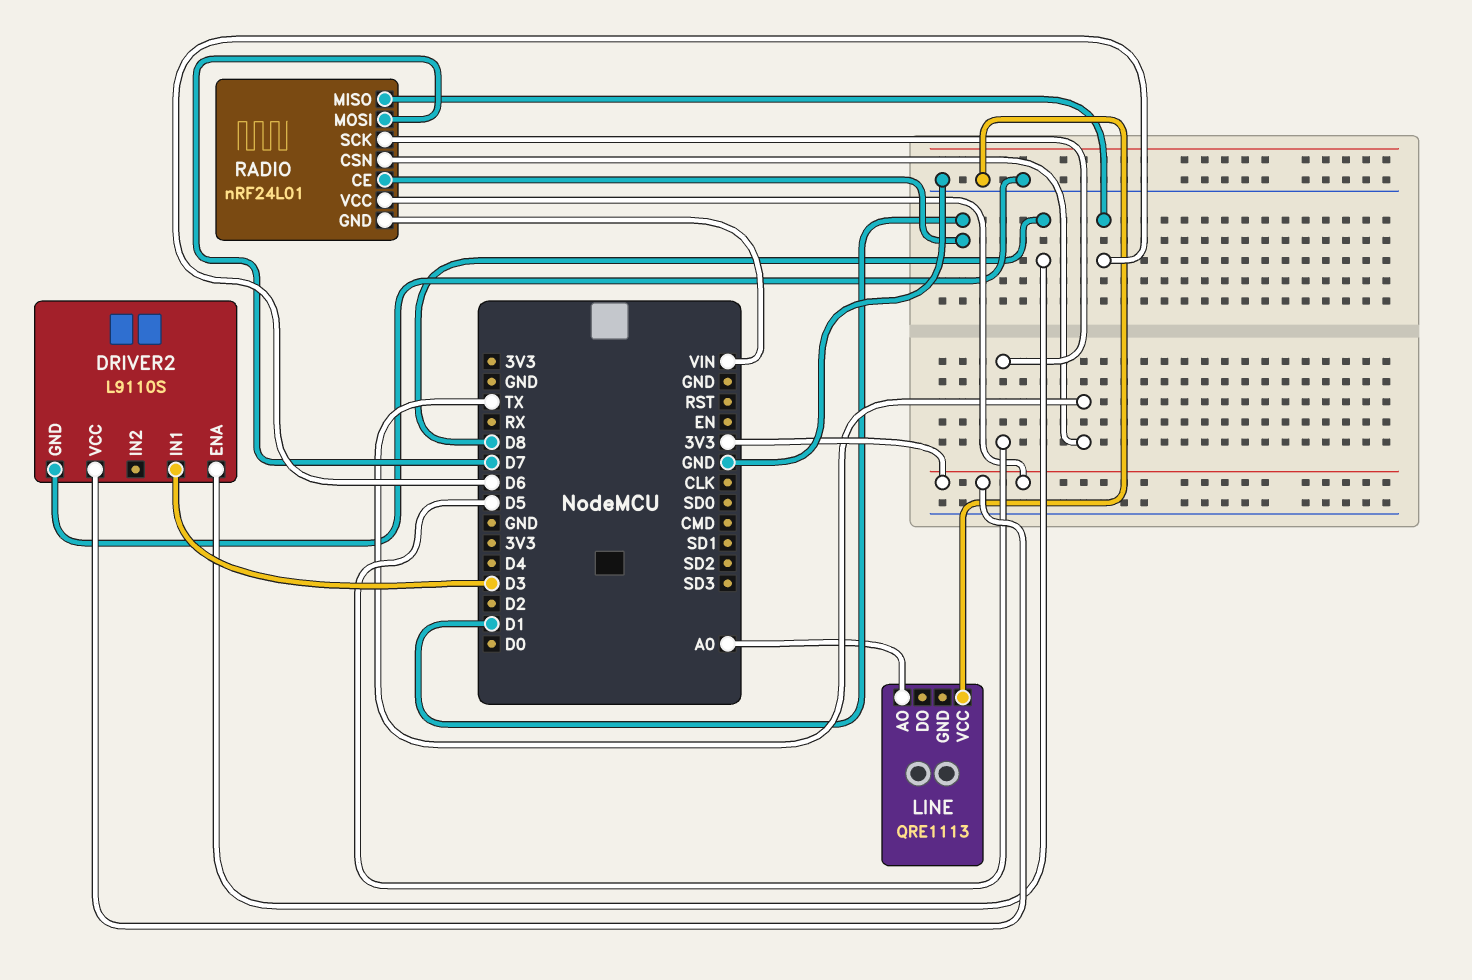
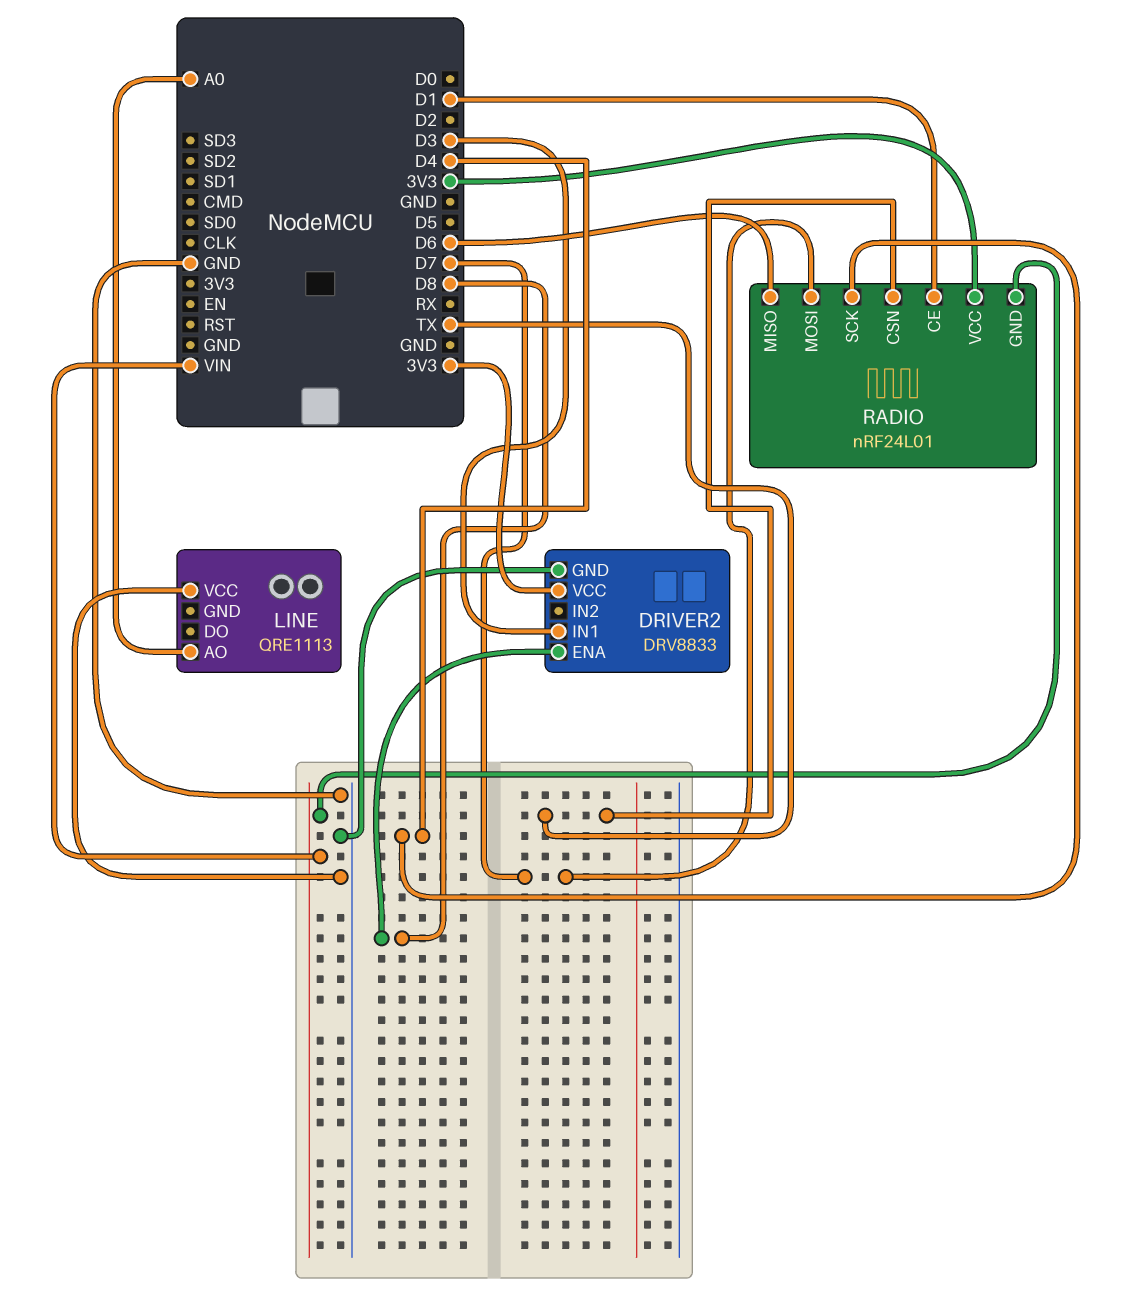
DRIVER2: L9110S -> DRV8833
RADIO pin SCK: D5 -> D4

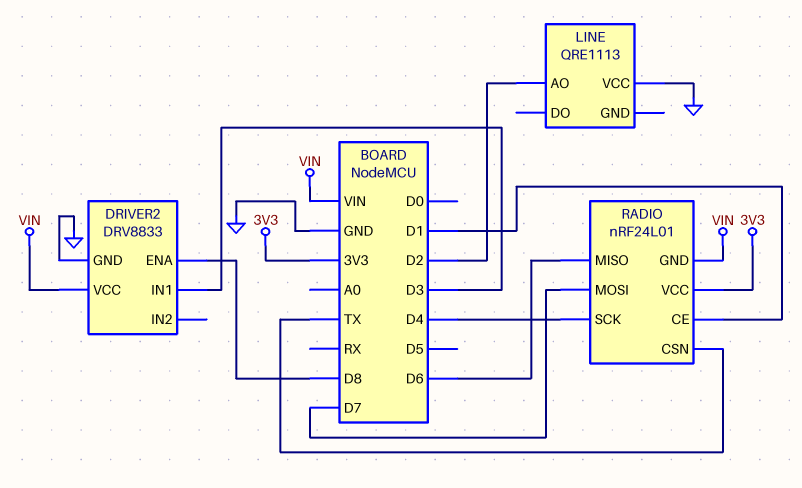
DRIVER2 pin VCC: 3V3 -> VIN
LINE pin AO: A0 -> D2

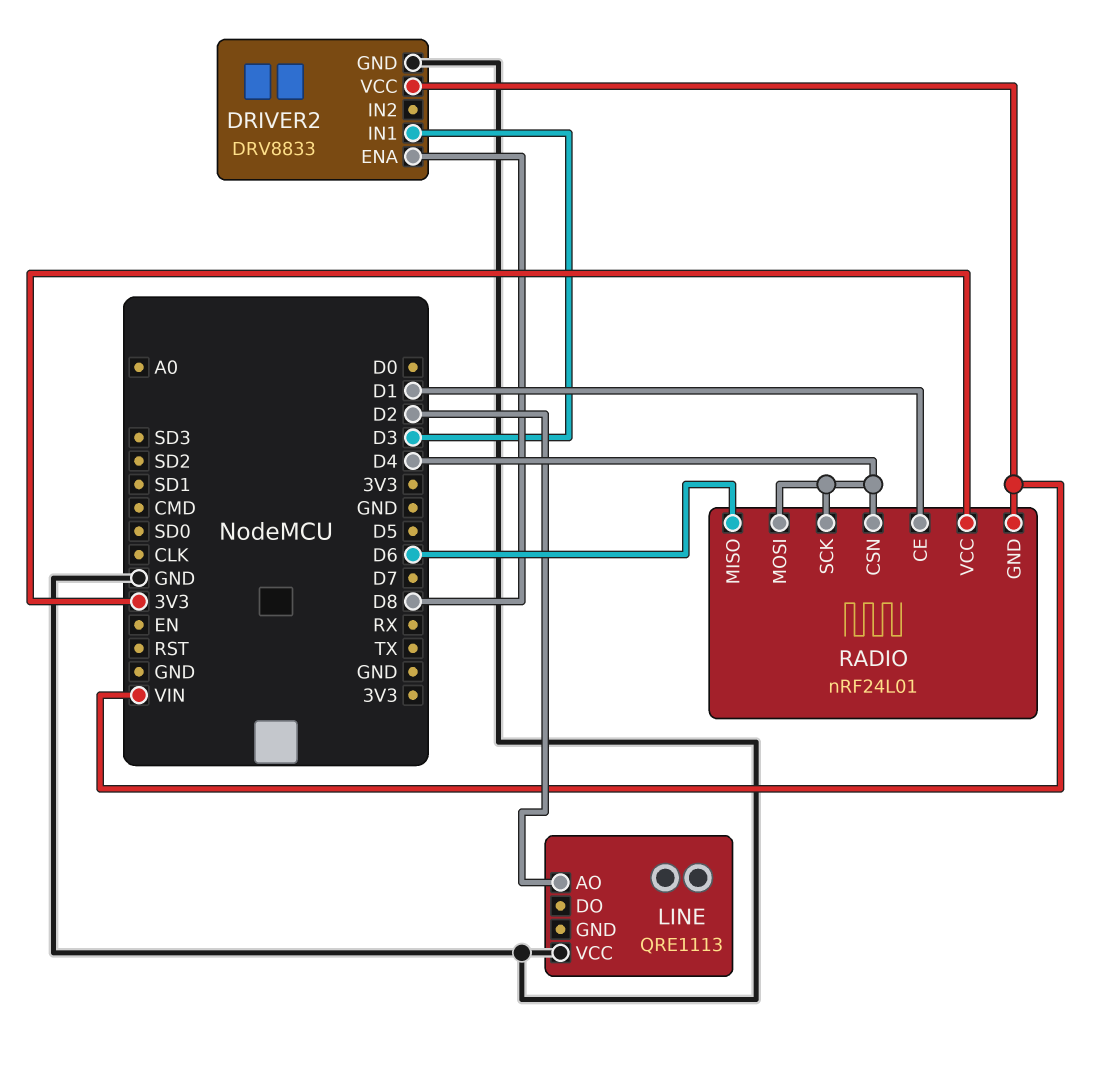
RADIO pin CSN: TX -> D4
RADIO pin MOSI: D7 -> D4

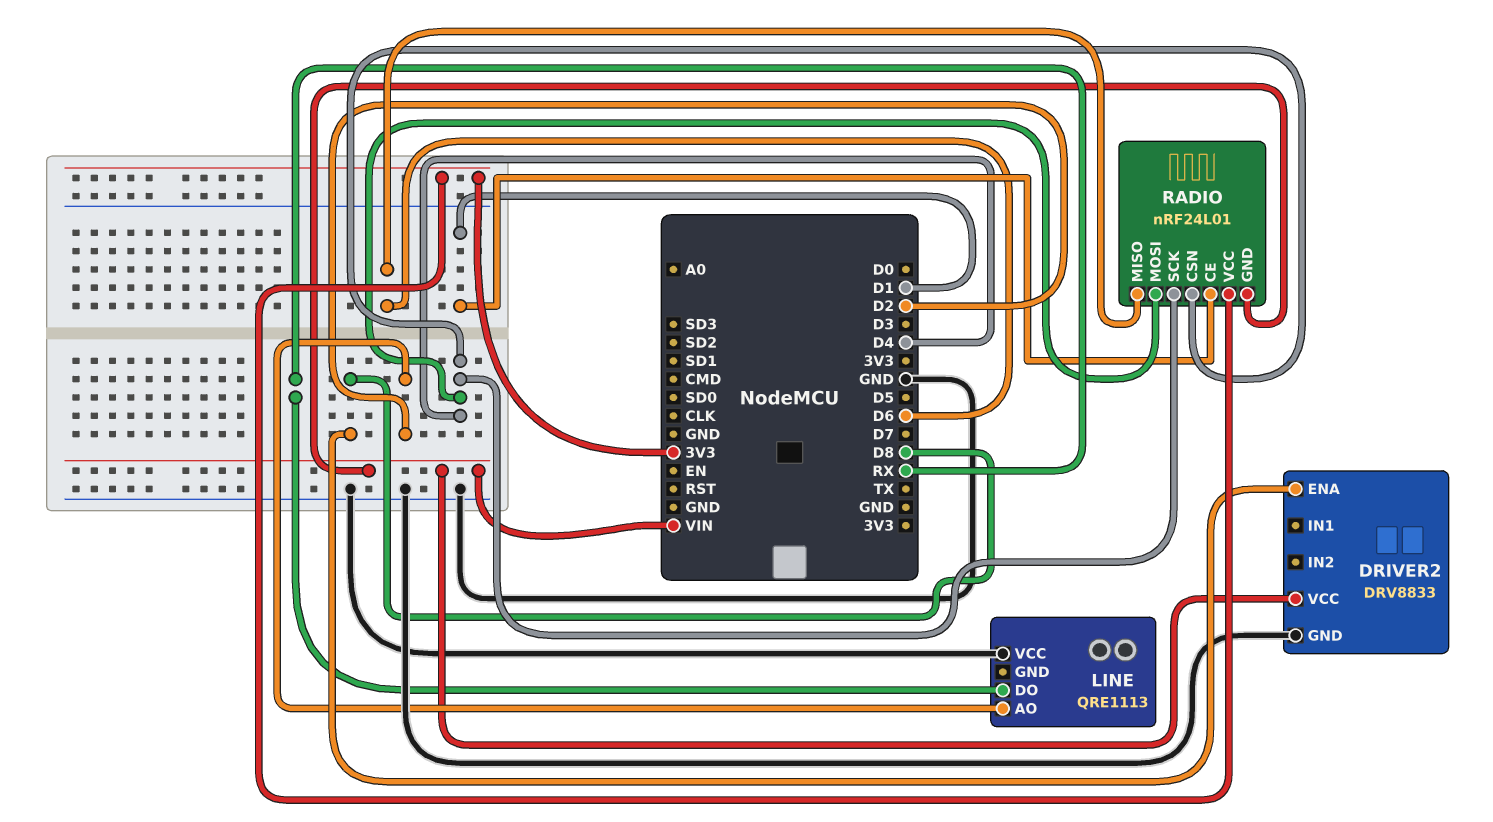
DRIVER2 pin IN1: D3 -> none
LINE pin DO: none -> RX

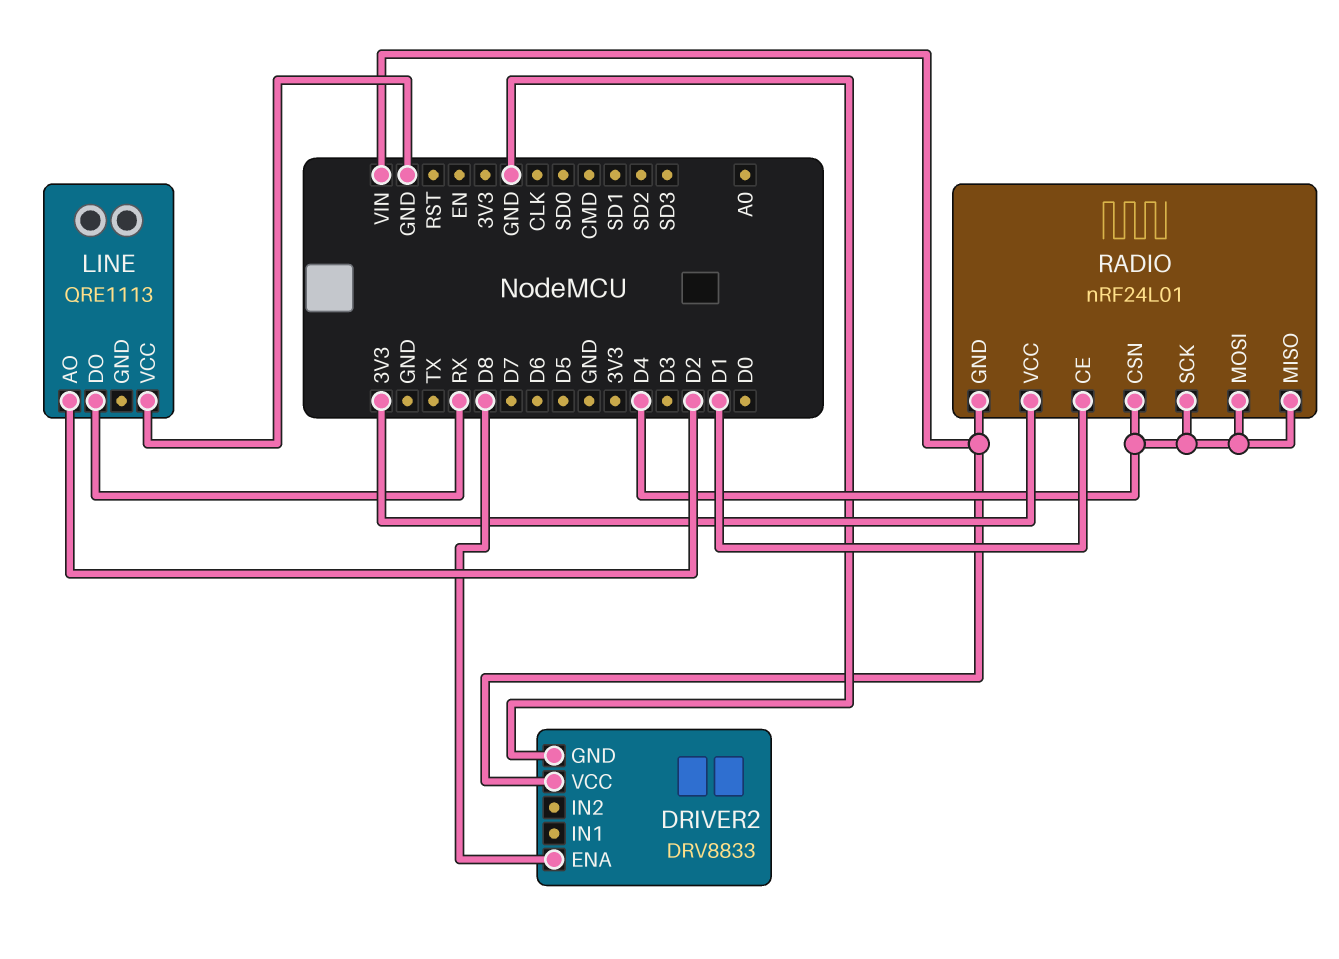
RADIO pin MISO: D6 -> D4

